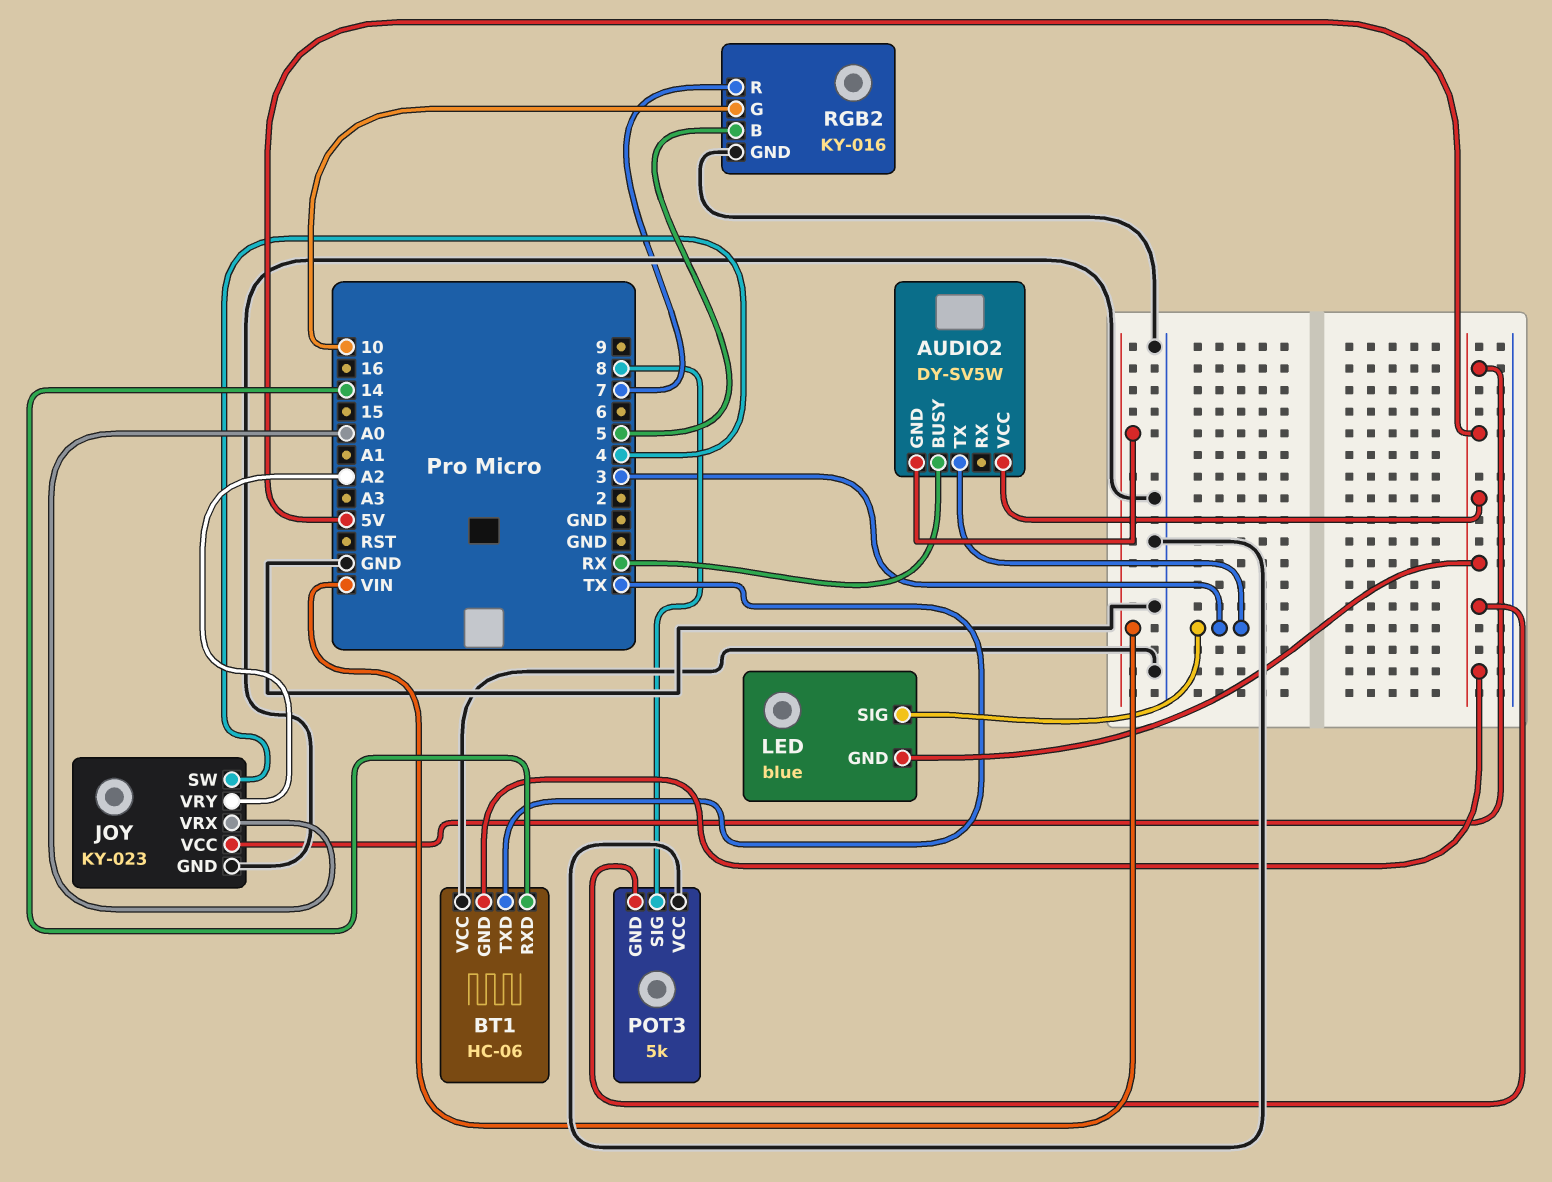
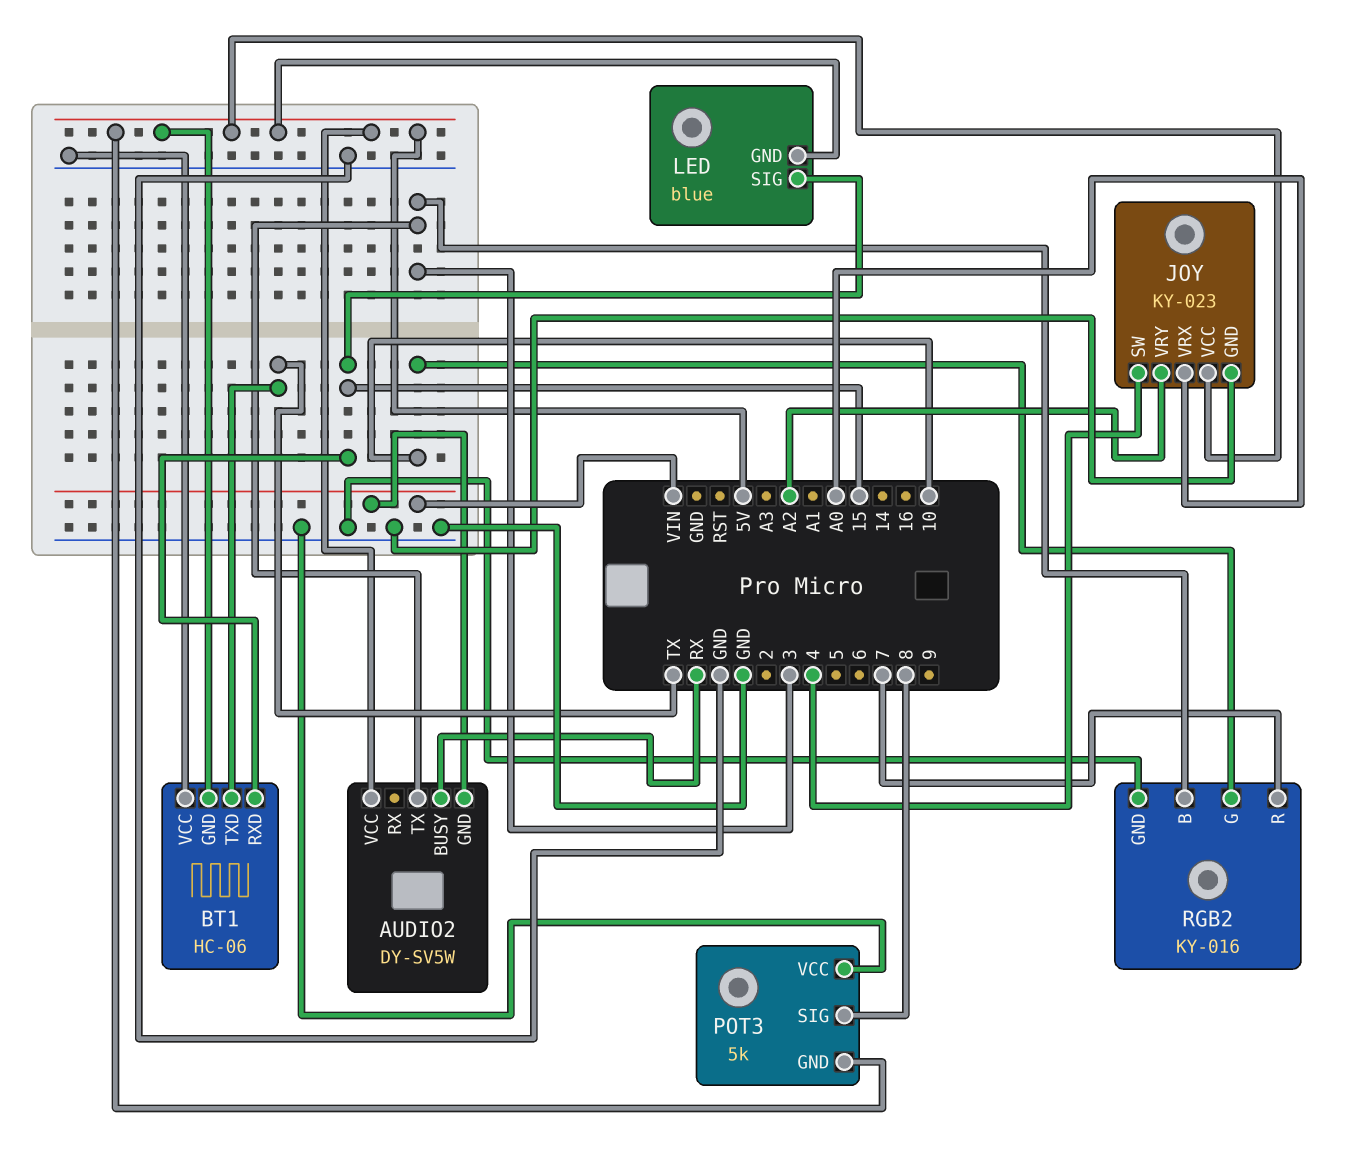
BT1 pin RXD: 14 -> 15
LED pin SIG: 3 -> 15
RGB2 pin B: 5 -> 3

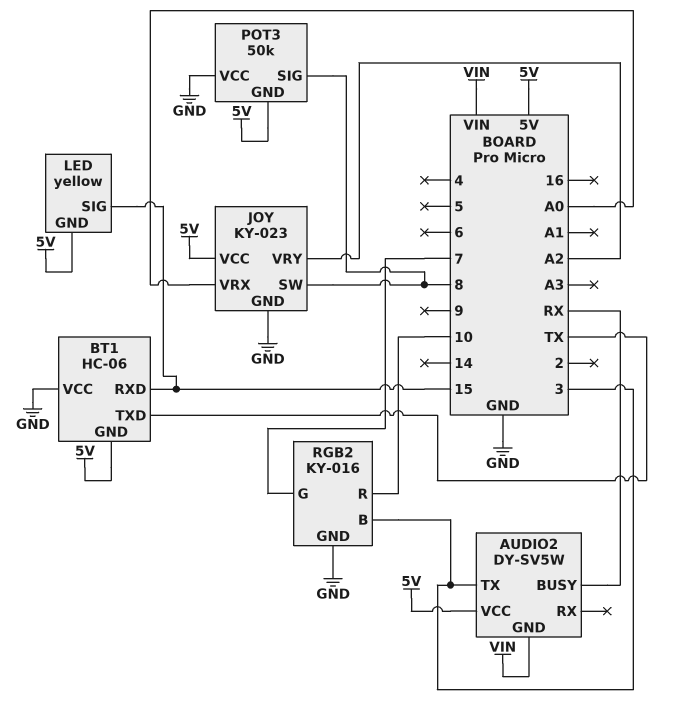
JOY pin SW: 4 -> 8
LED: blue -> yellow
POT3: 5k -> 50k
RGB2 pin G: 10 -> 7
RGB2 pin R: 7 -> 10

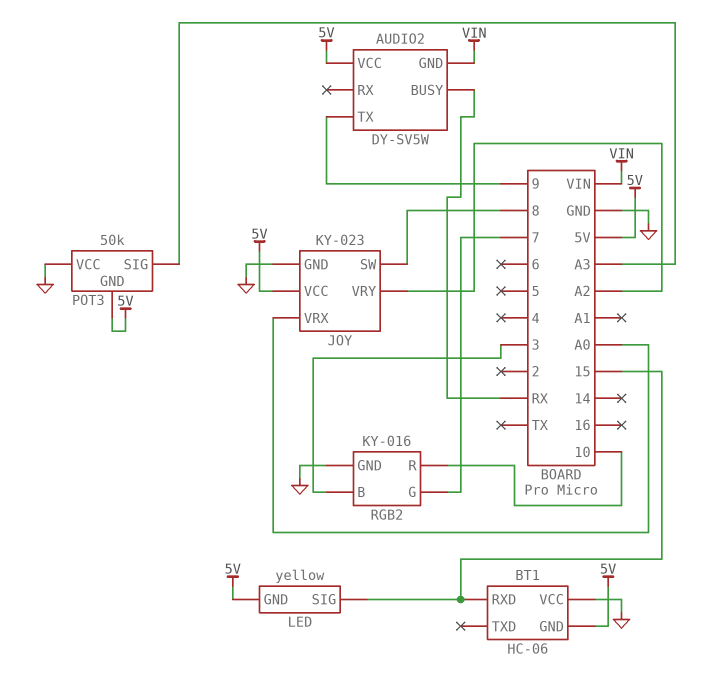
AUDIO2 pin TX: 3 -> 9
BT1 pin TXD: TX -> none
POT3 pin SIG: 8 -> A3

